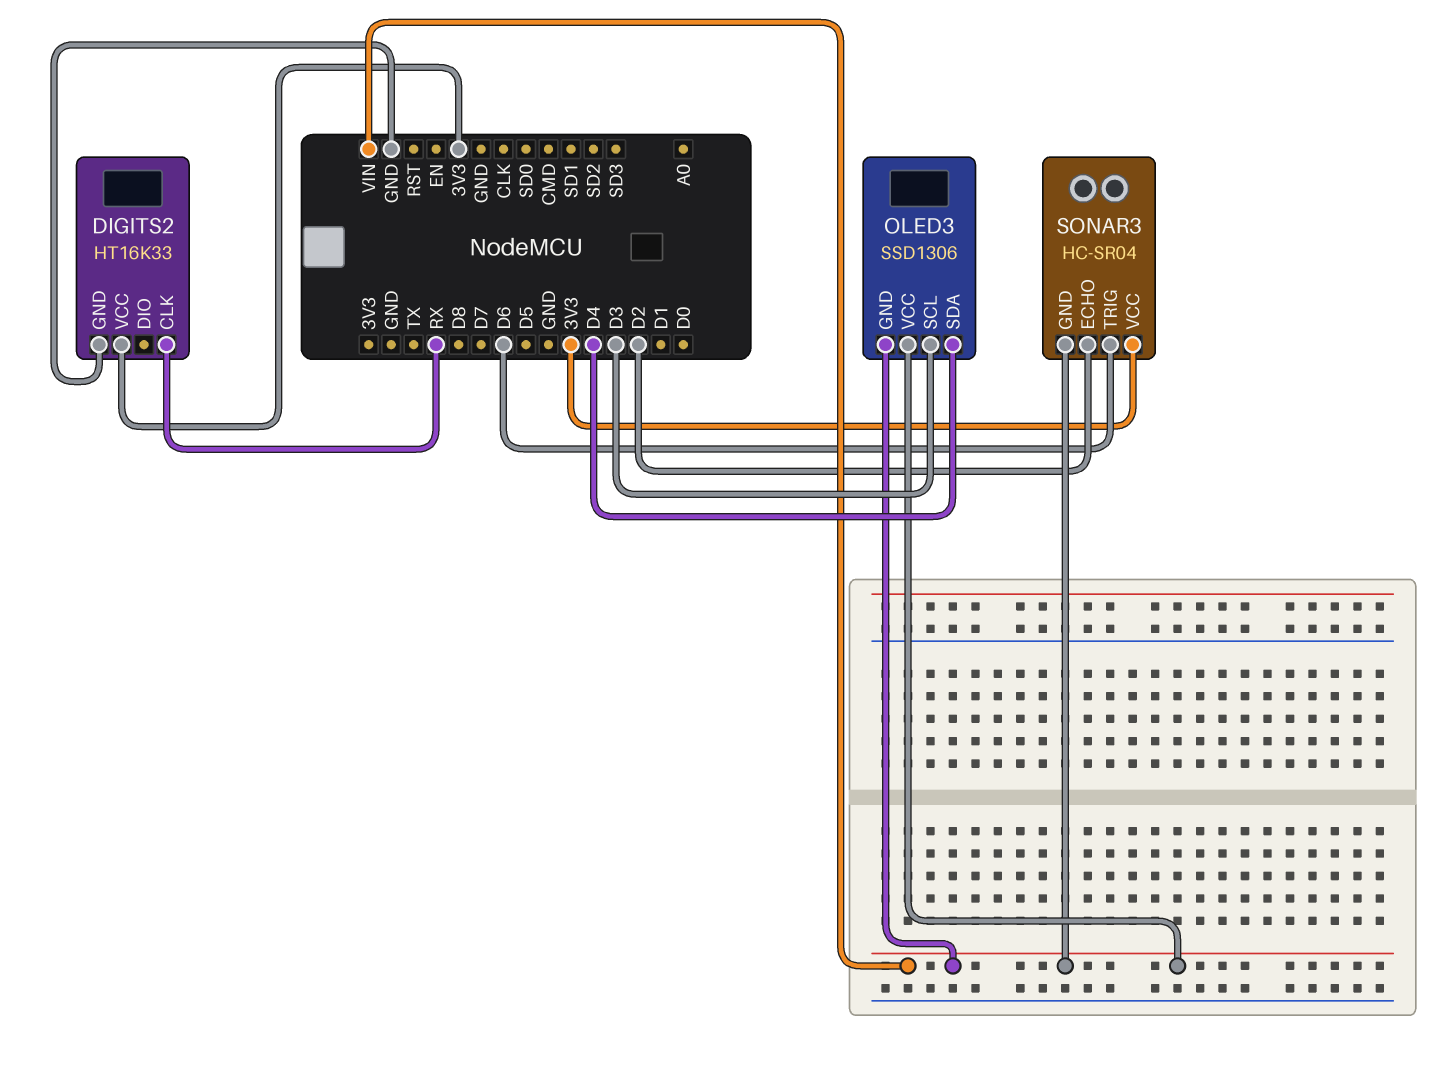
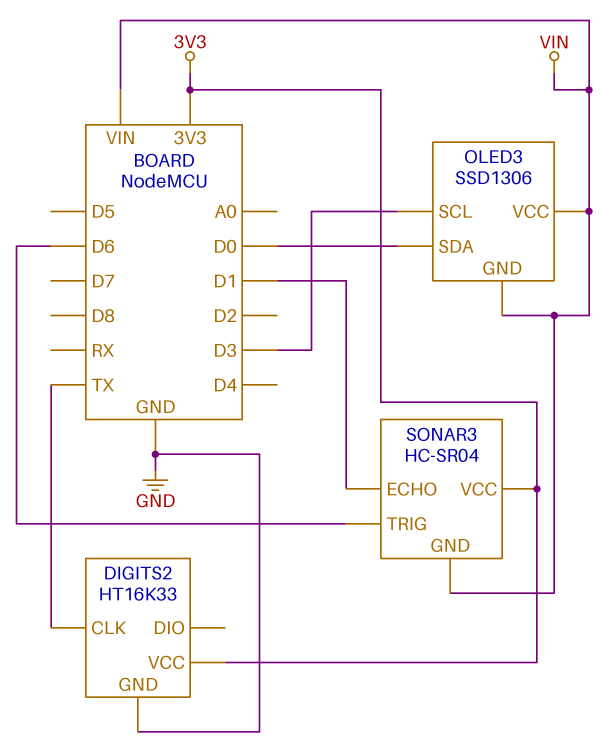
DIGITS2 pin CLK: RX -> TX
OLED3 pin SDA: D4 -> D0
SONAR3 pin ECHO: D2 -> D1

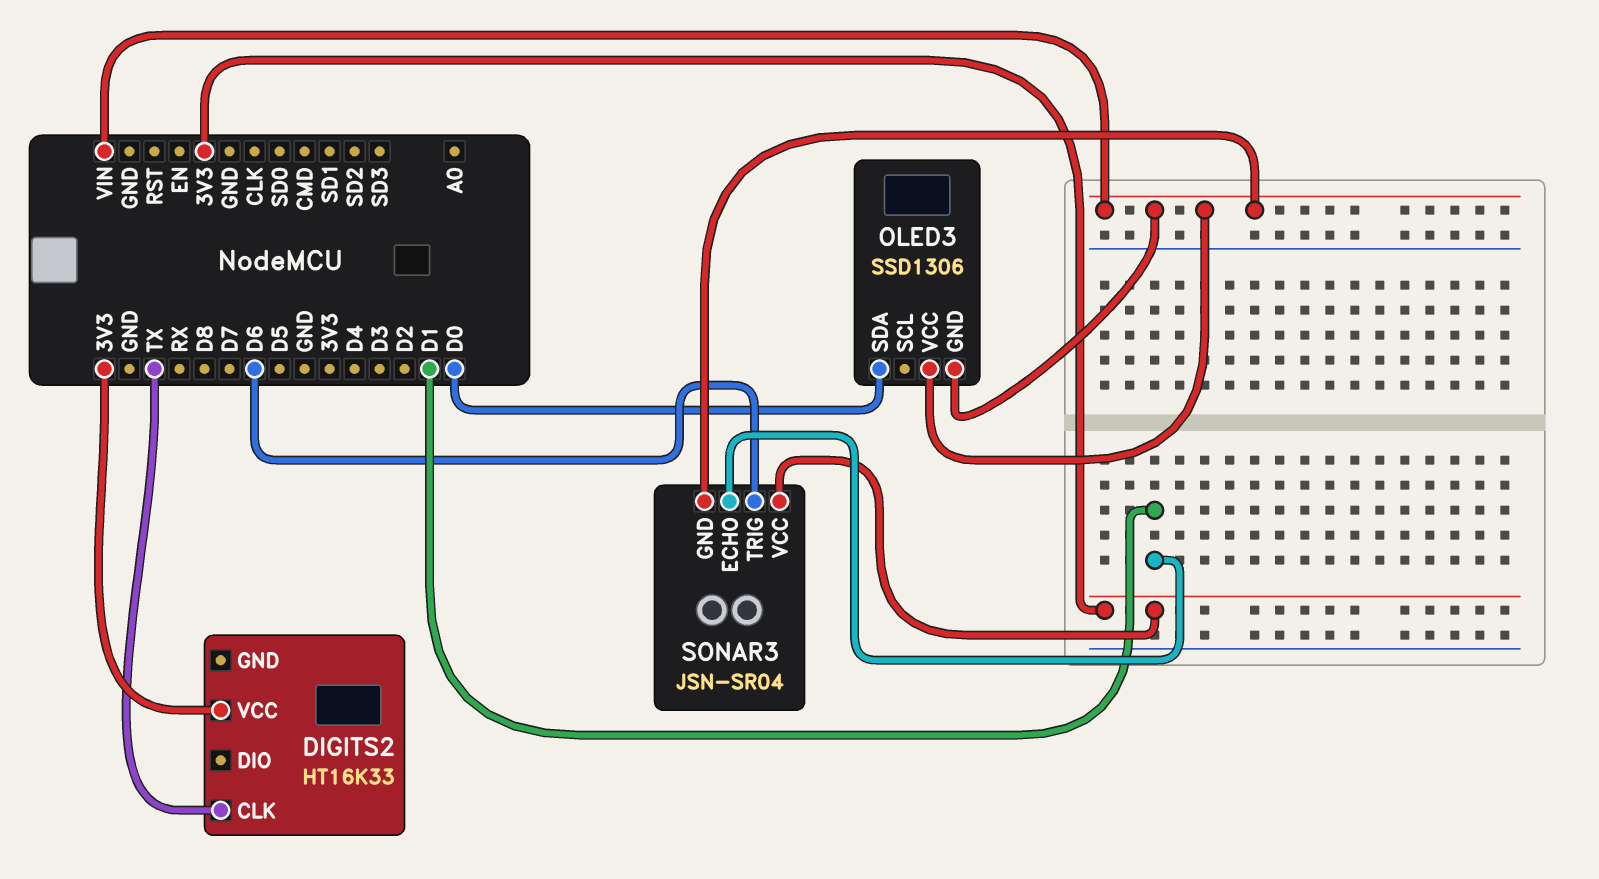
DIGITS2 pin GND: GND -> none
OLED3 pin SCL: D3 -> none
SONAR3: HC-SR04 -> JSN-SR04

